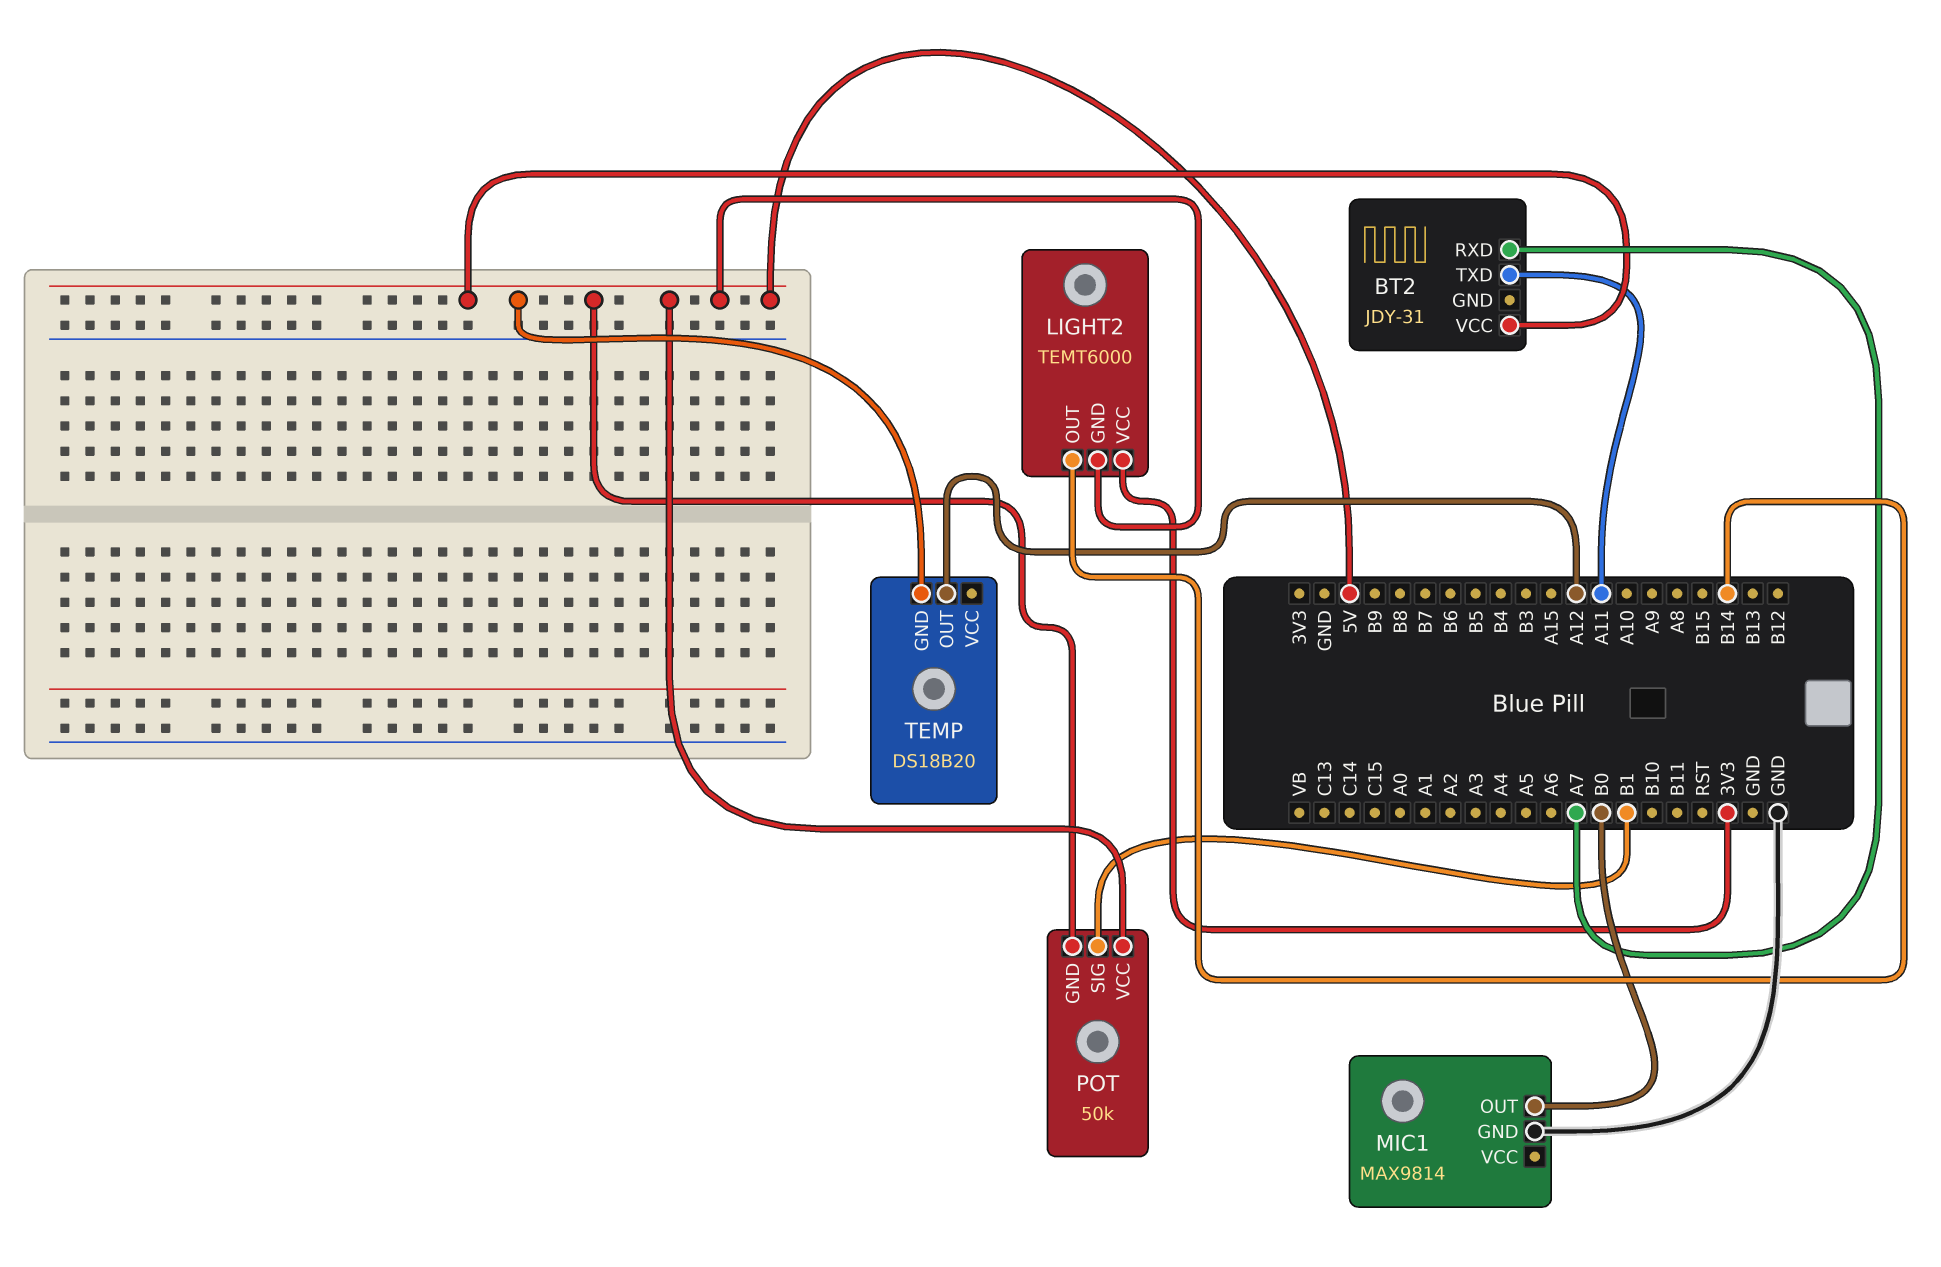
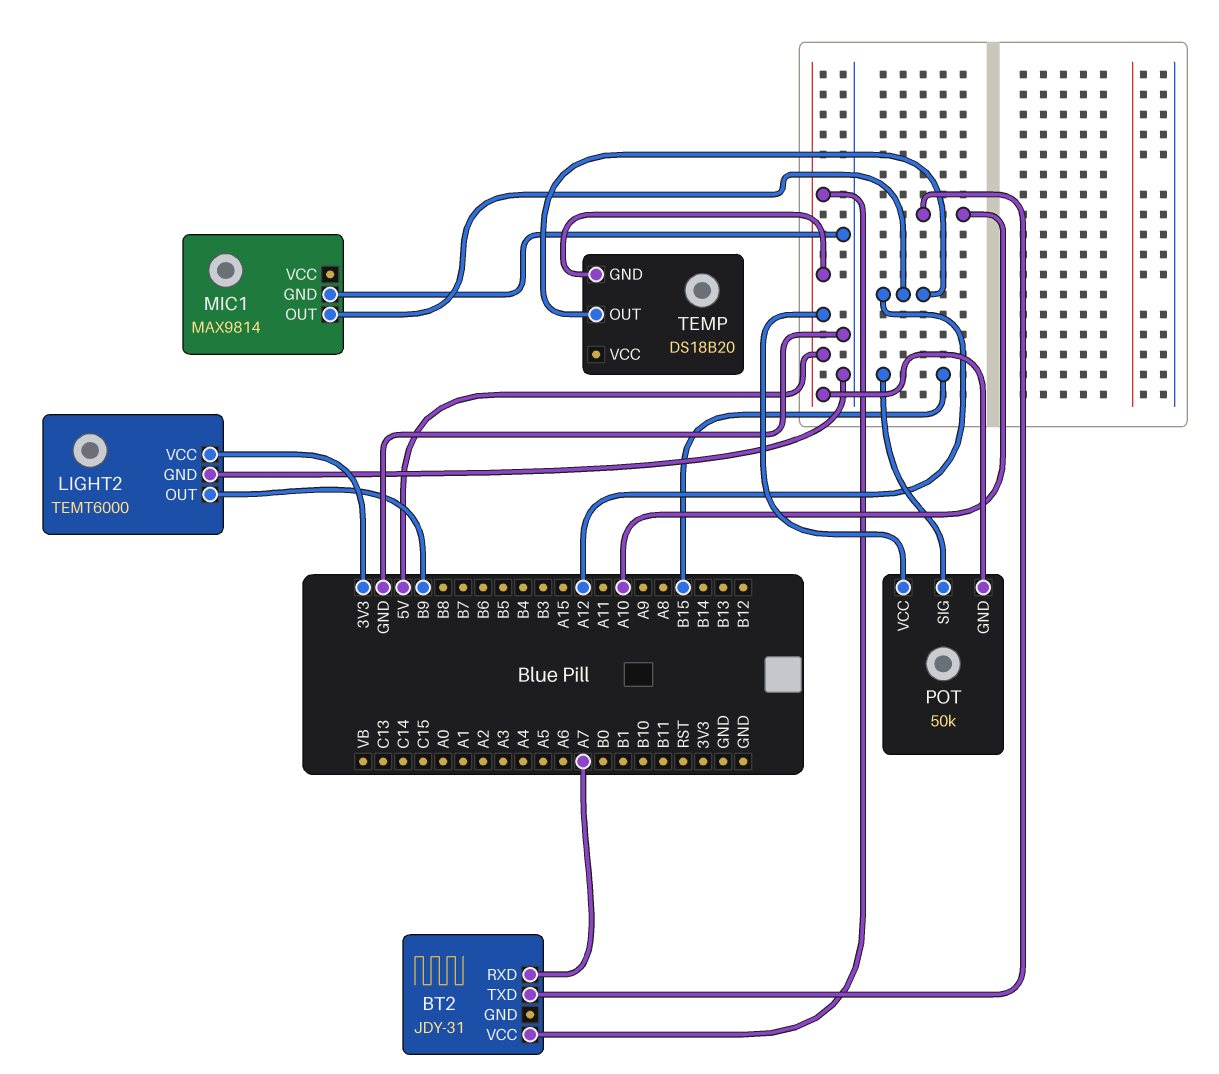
BT2 pin TXD: A11 -> A10
LIGHT2 pin GND: 5V -> GND
LIGHT2 pin OUT: B14 -> B9
MIC1 pin OUT: B0 -> A12
POT pin SIG: B1 -> B15

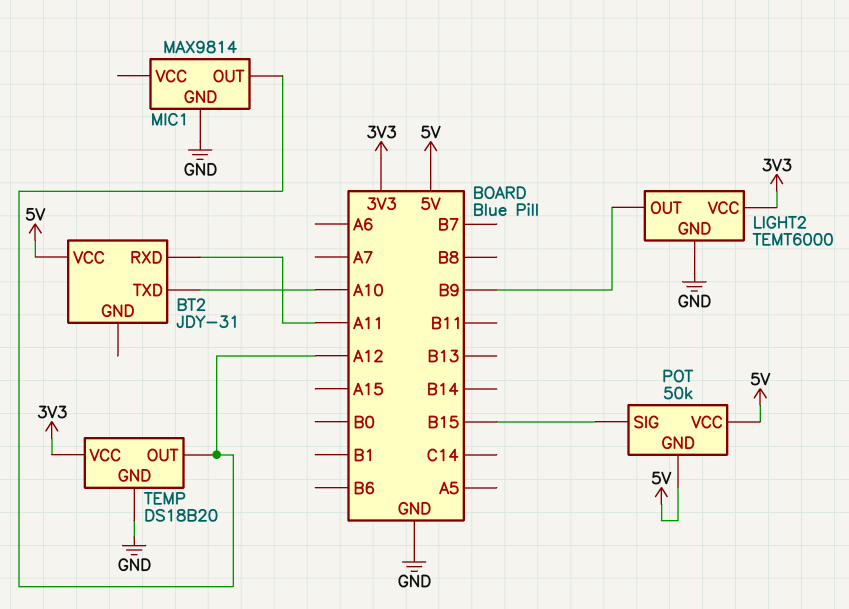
BT2 pin RXD: A7 -> A11
TEMP pin GND: 5V -> GND
TEMP pin VCC: none -> 3V3

